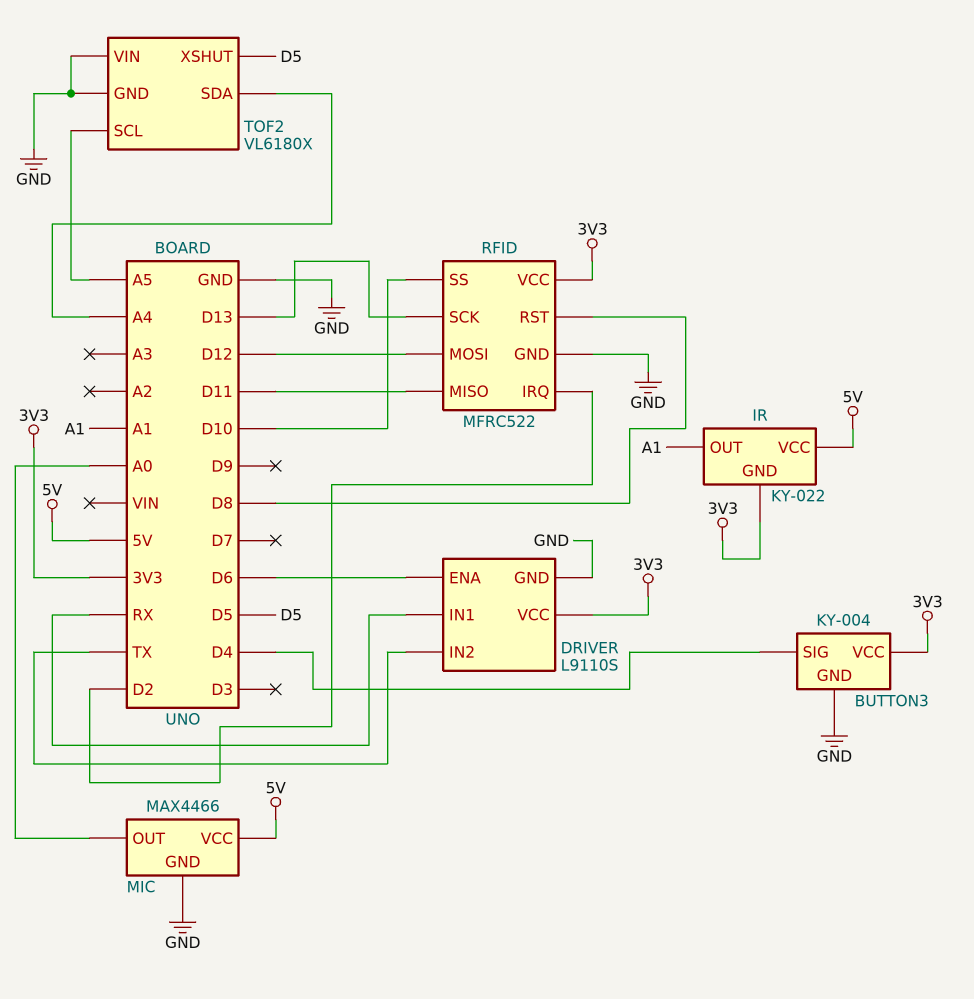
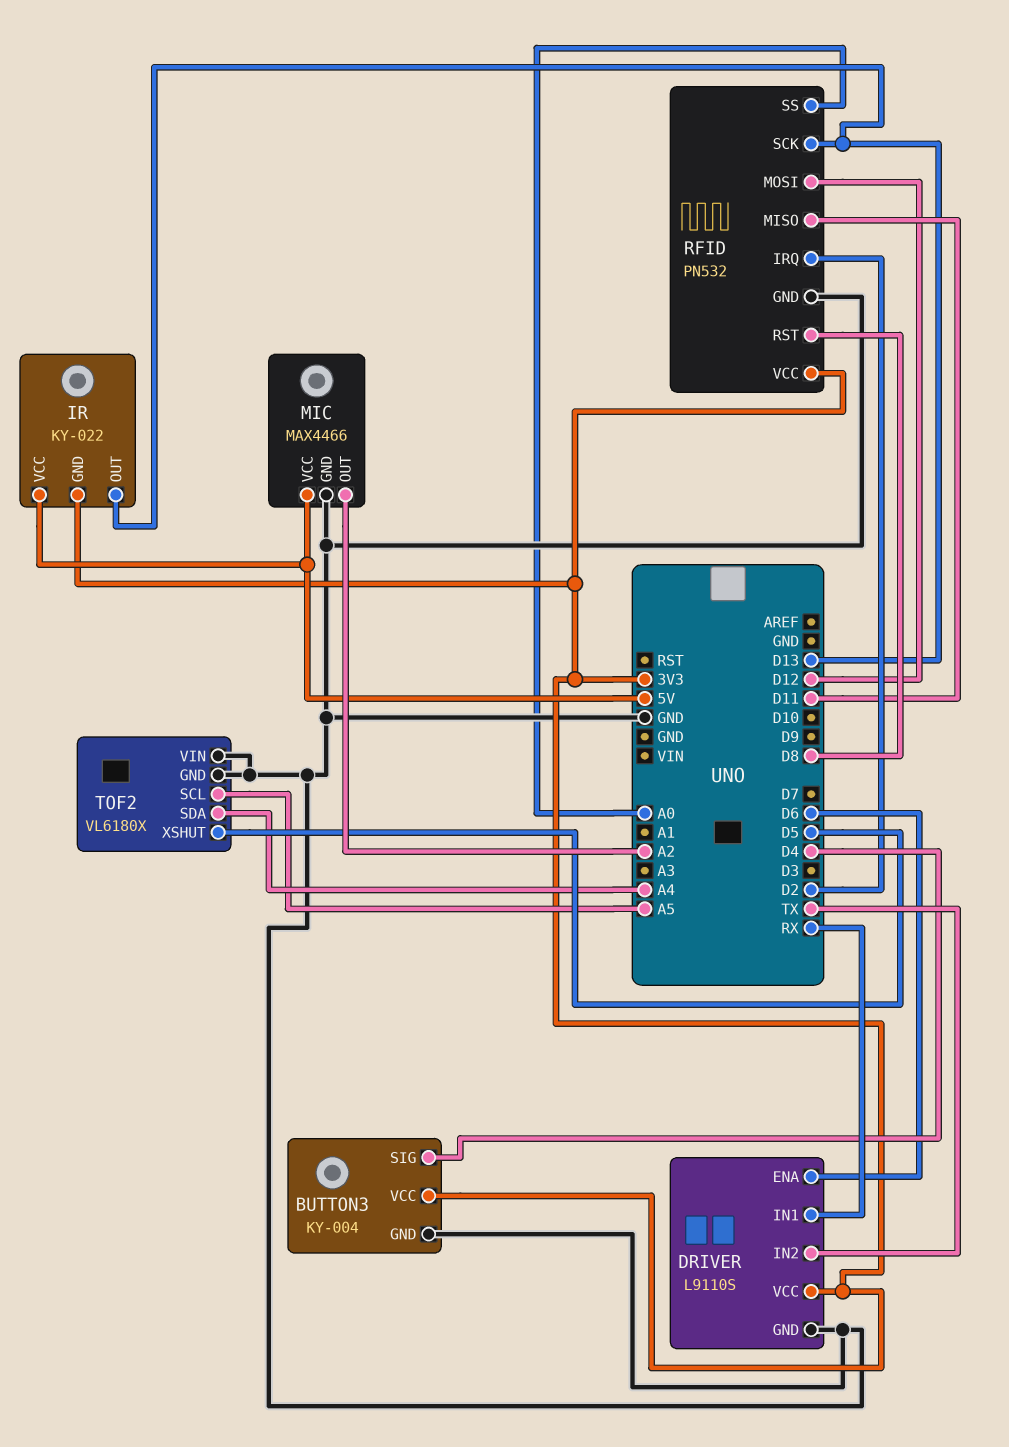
IR pin OUT: A1 -> D13
MIC pin OUT: A0 -> A2
RFID: MFRC522 -> PN532
RFID pin SS: D10 -> A0

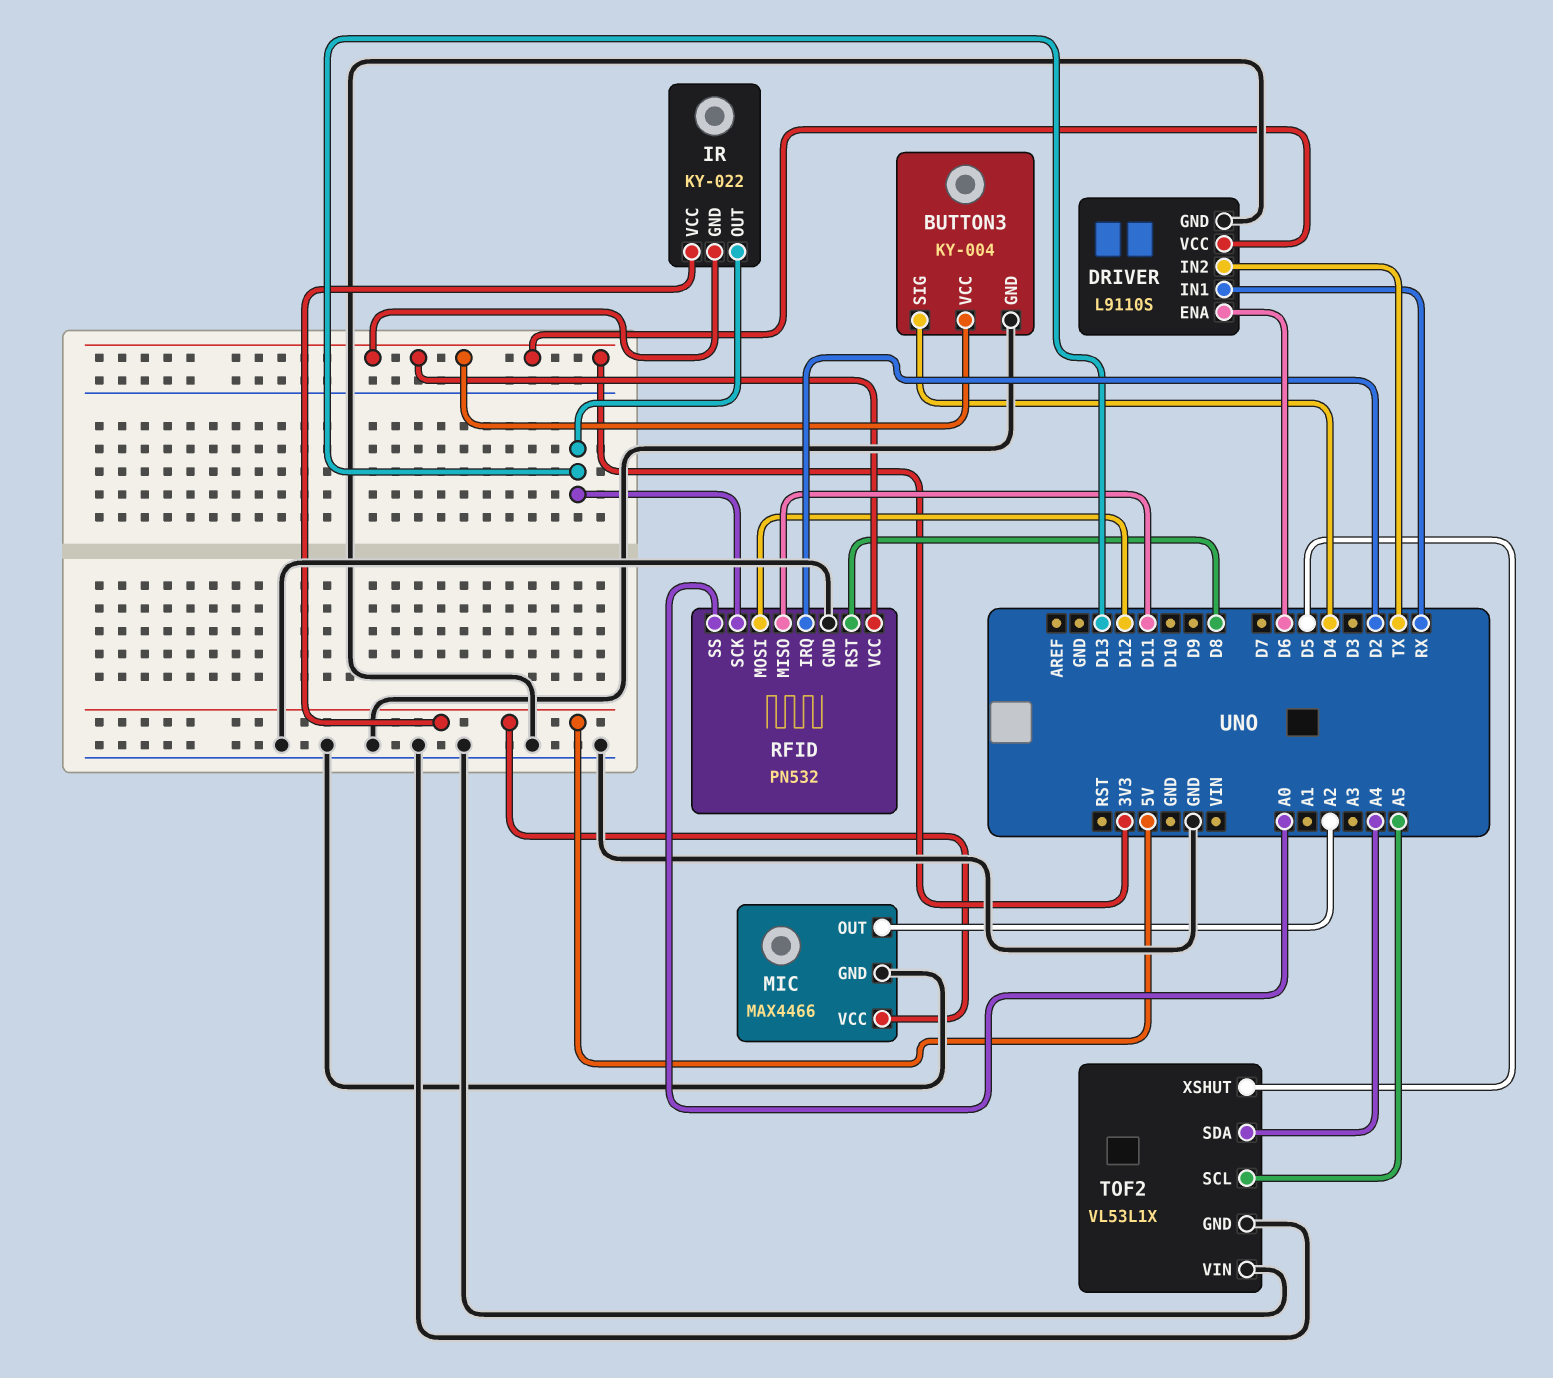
TOF2: VL6180X -> VL53L1X

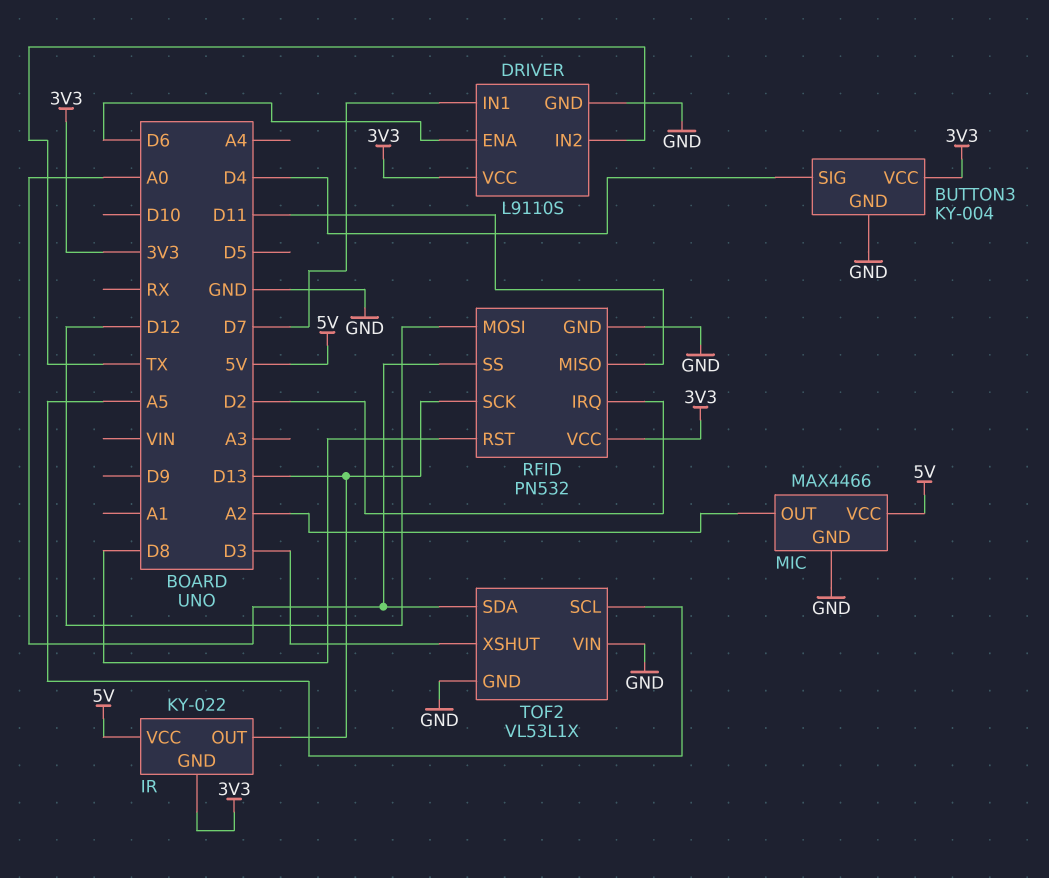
DRIVER pin IN1: RX -> D7
TOF2 pin SDA: A4 -> A0
TOF2 pin XSHUT: D5 -> D3

